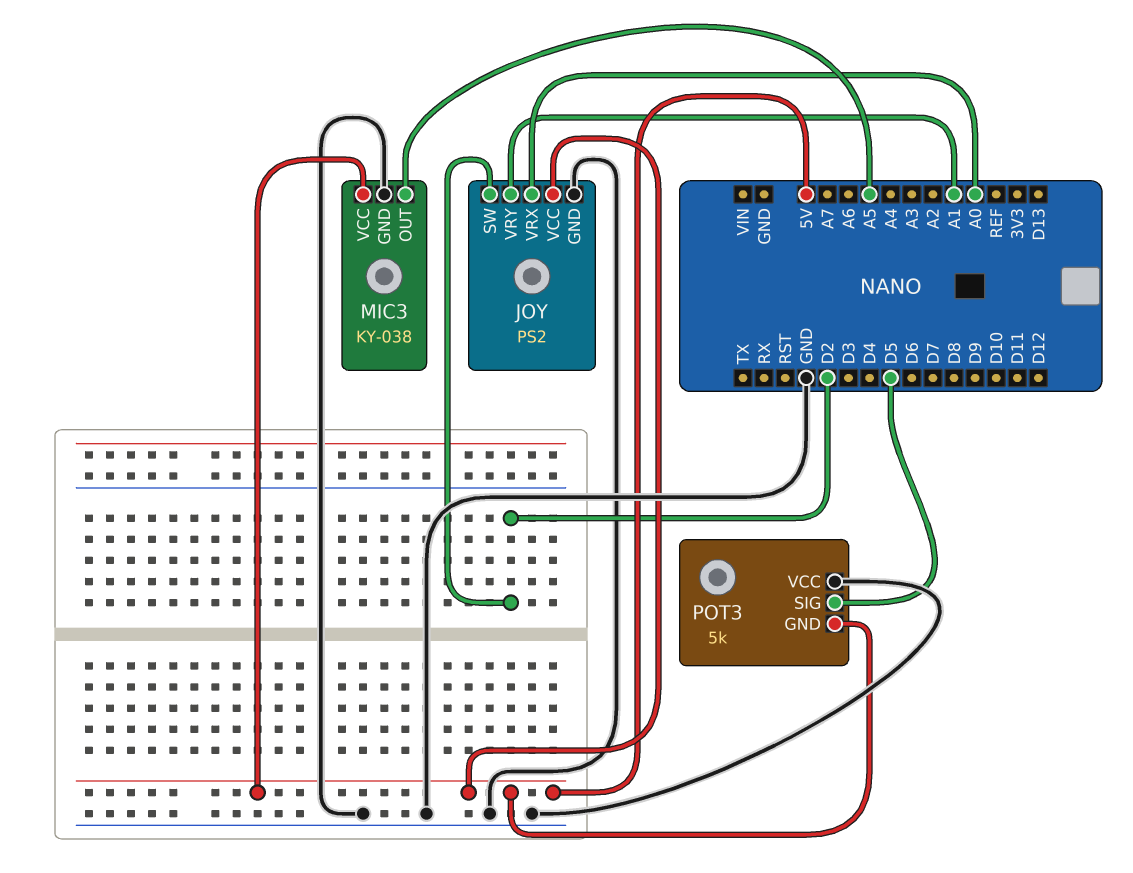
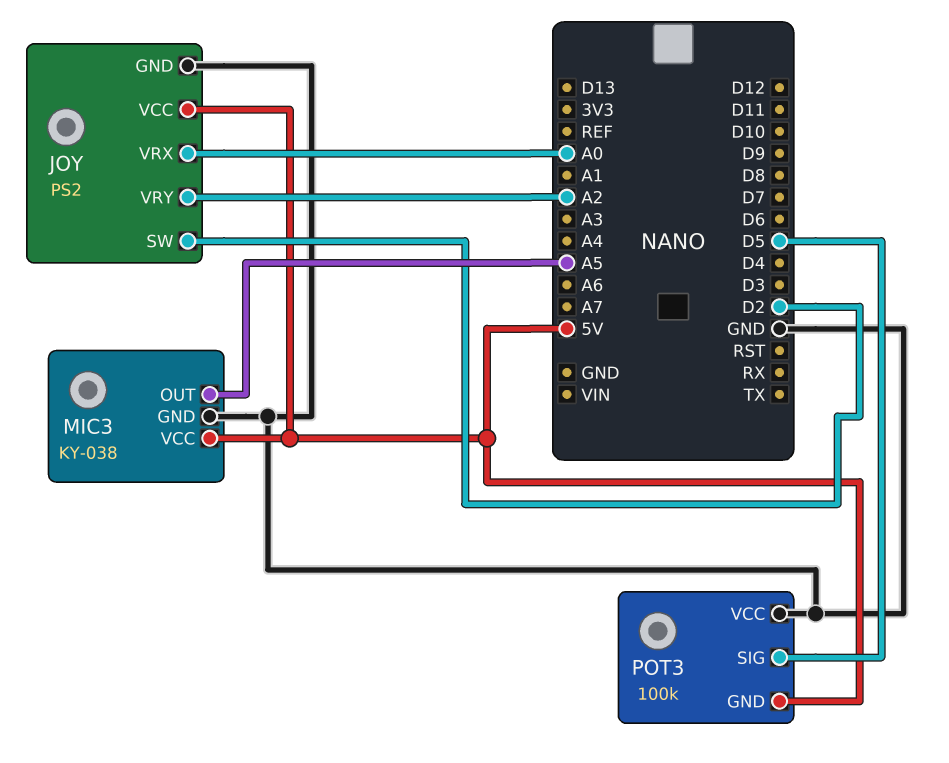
JOY pin VRY: A1 -> A2
POT3: 5k -> 100k

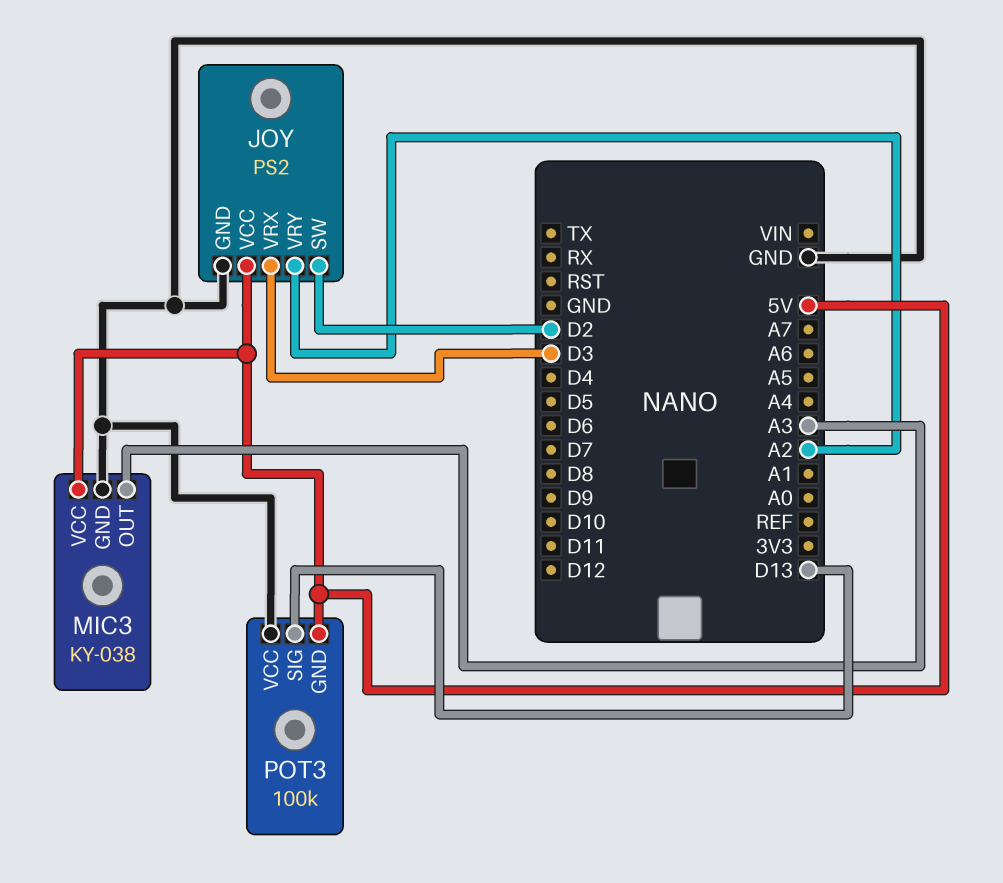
JOY pin VRX: A0 -> D3
MIC3 pin OUT: A5 -> A3
POT3 pin SIG: D5 -> D13

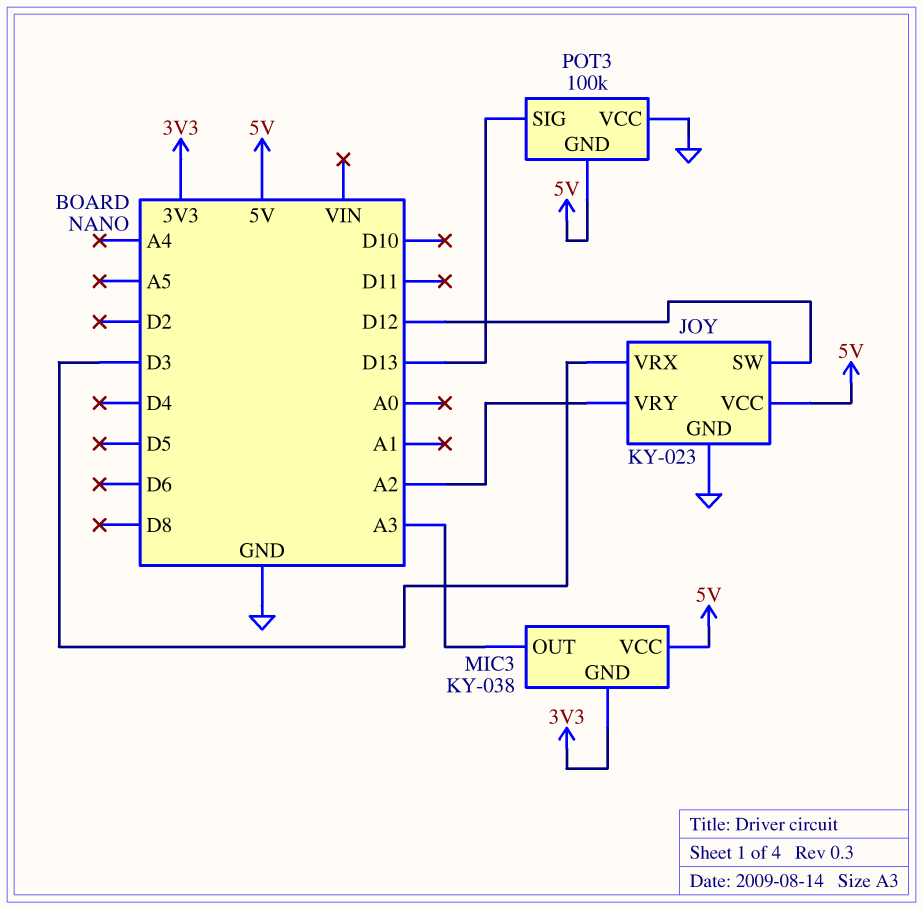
JOY: PS2 -> KY-023
JOY pin SW: D2 -> D12
MIC3 pin GND: GND -> 3V3

